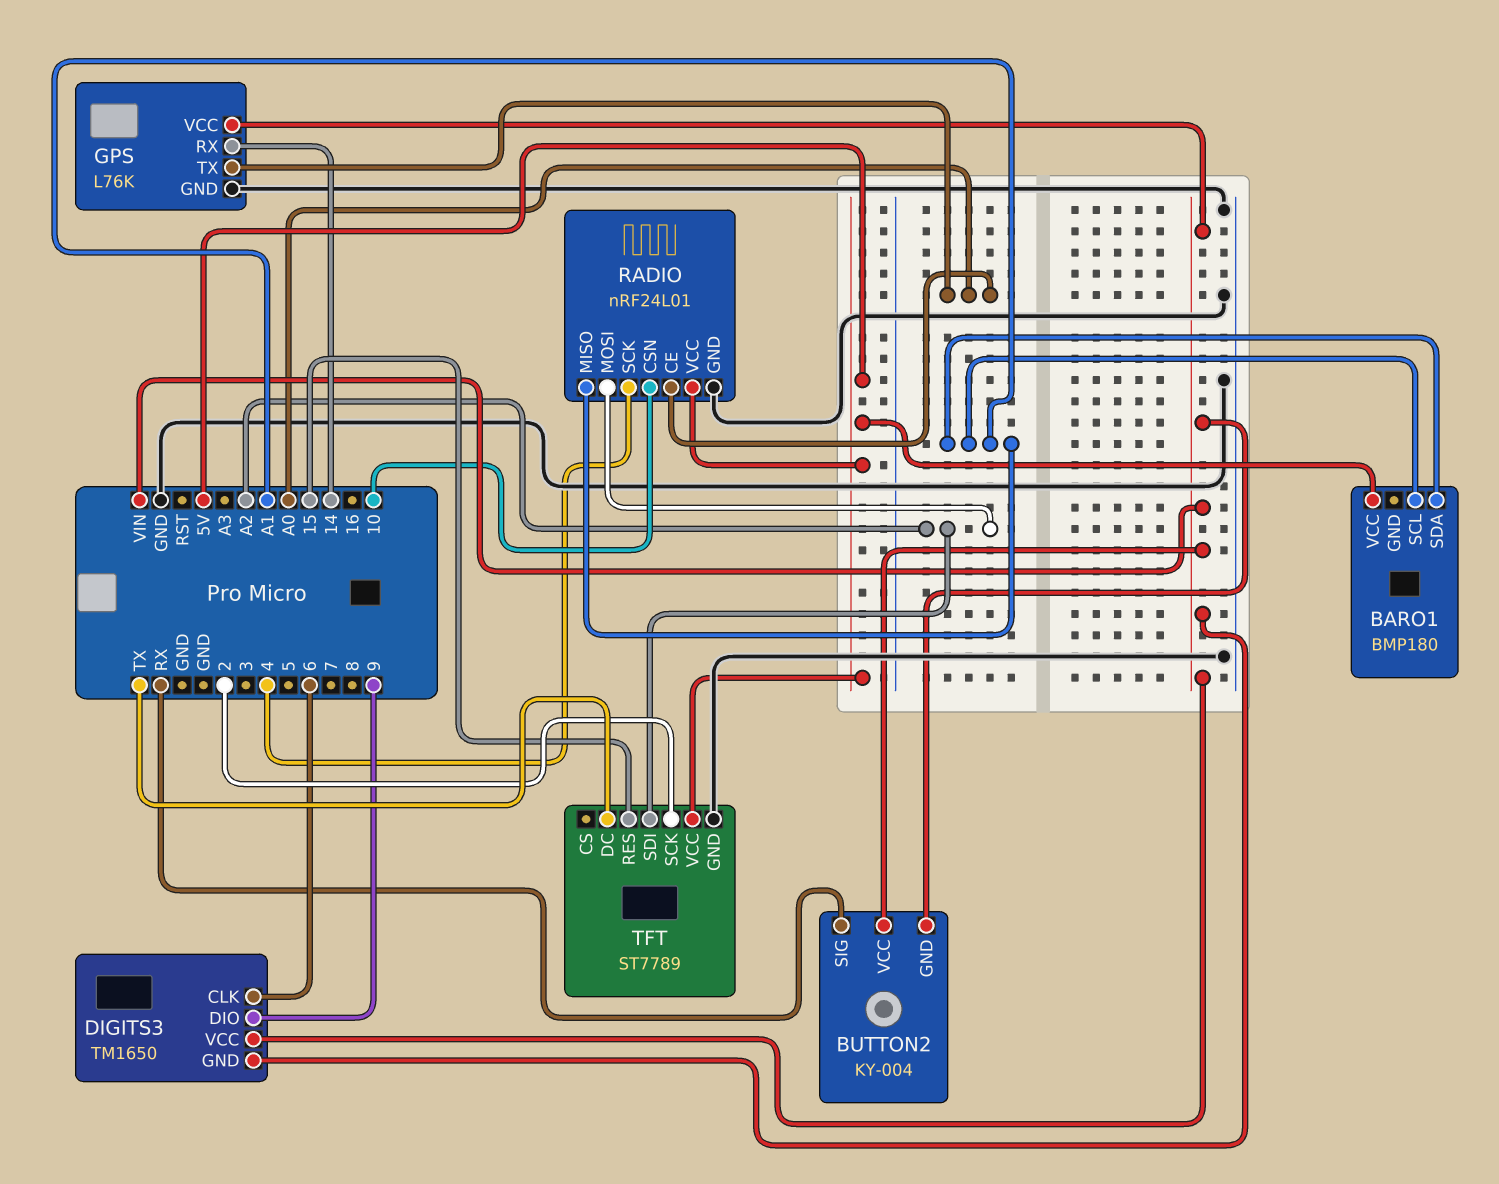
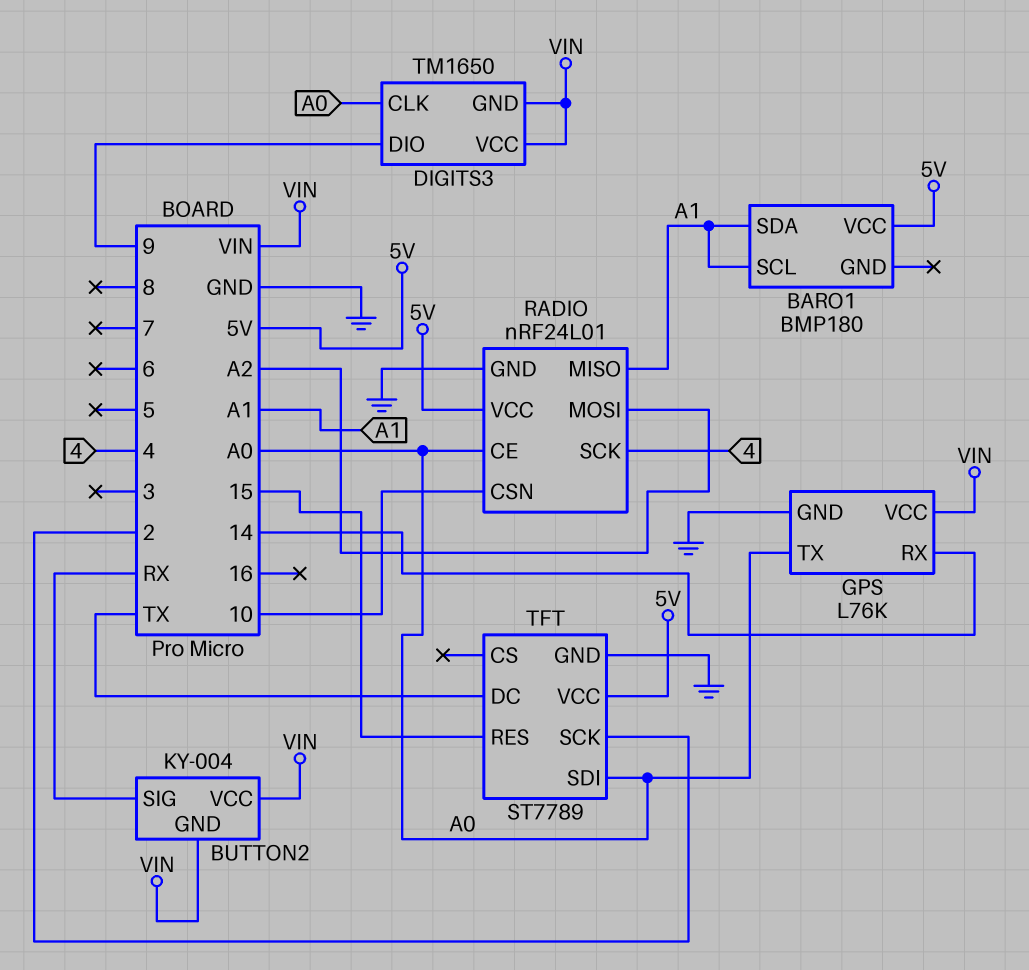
DIGITS3 pin CLK: 6 -> A0
TFT pin SDI: A2 -> A0

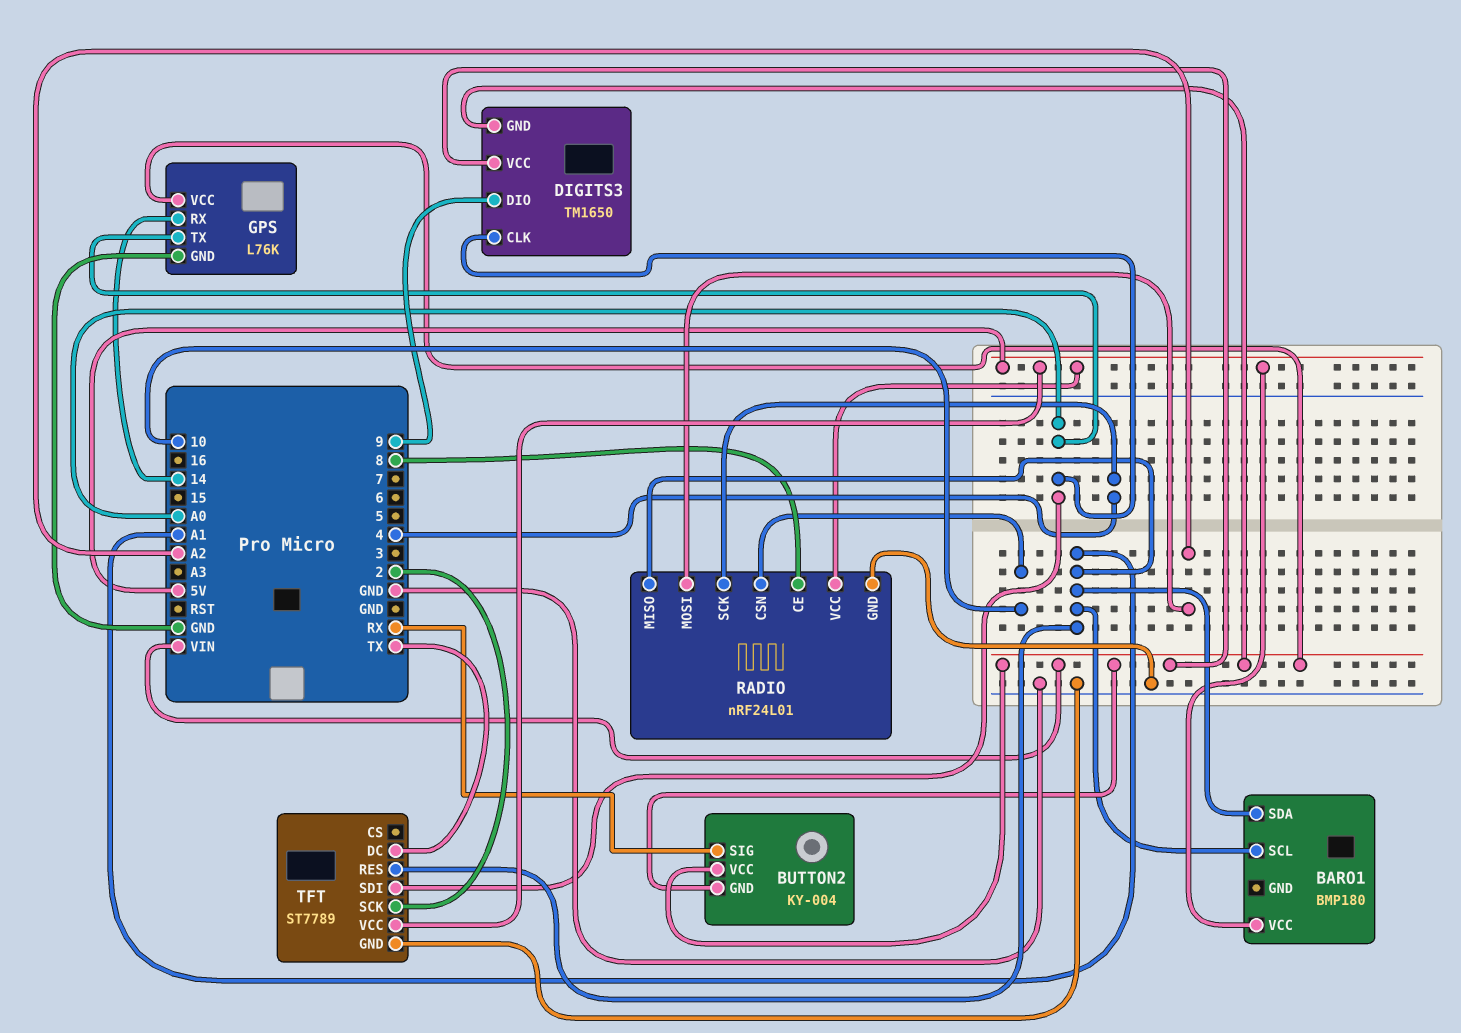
RADIO pin CE: A0 -> 8
TFT pin RES: 15 -> A1

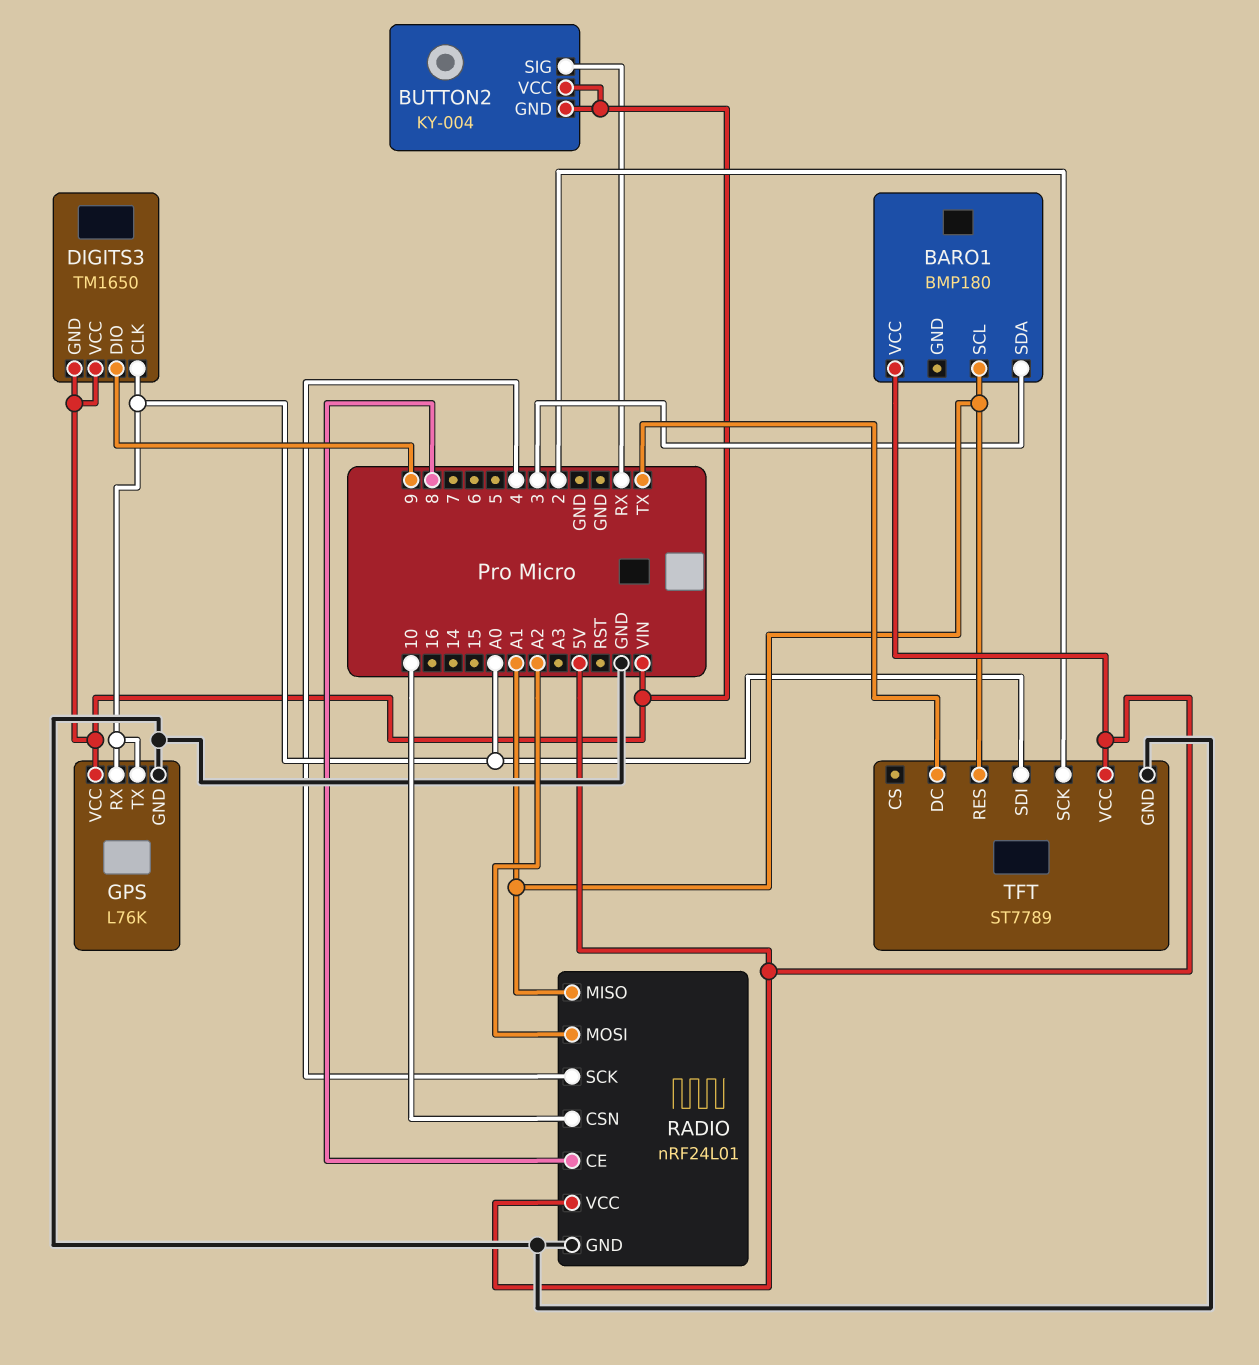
BARO1 pin SDA: A1 -> 3
GPS pin RX: 14 -> A0

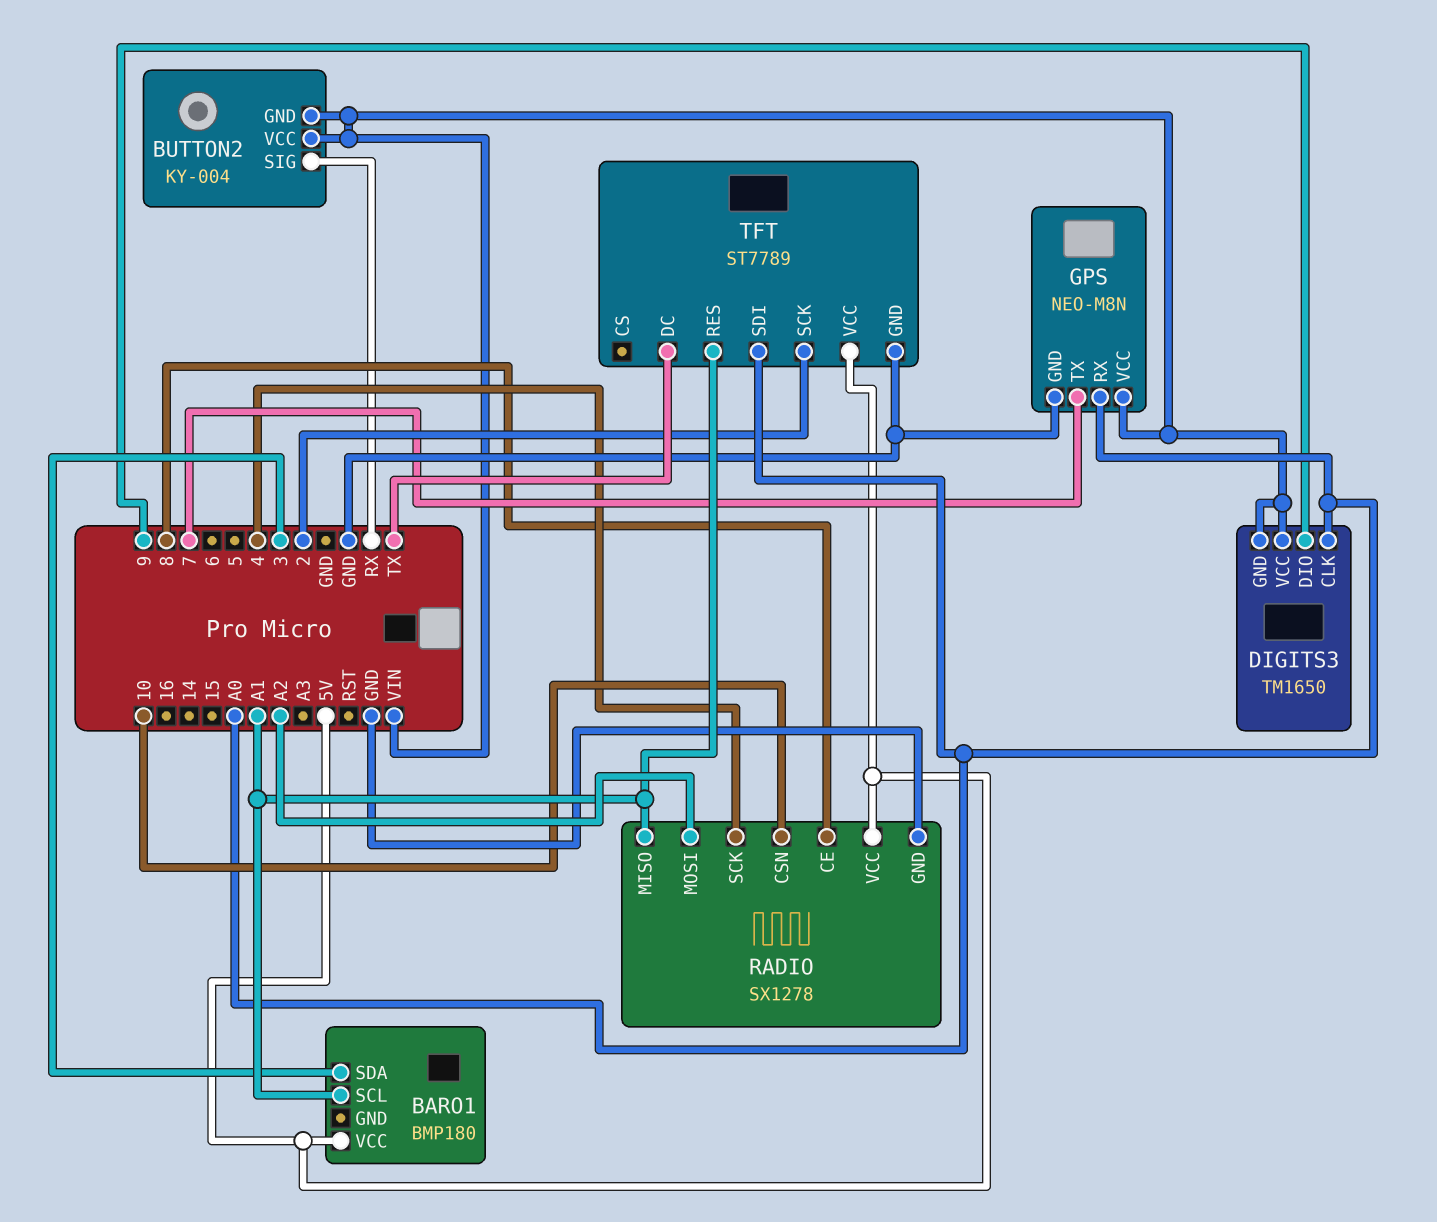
GPS: L76K -> NEO-M8N
GPS pin TX: A0 -> 7
RADIO: nRF24L01 -> SX1278

